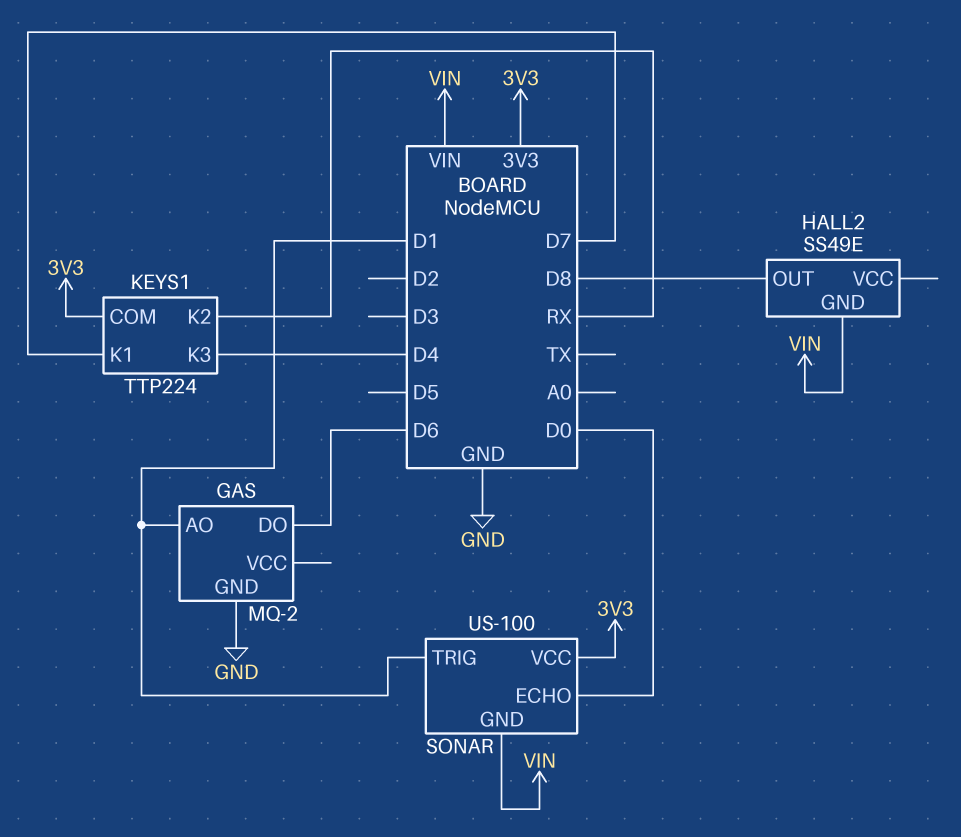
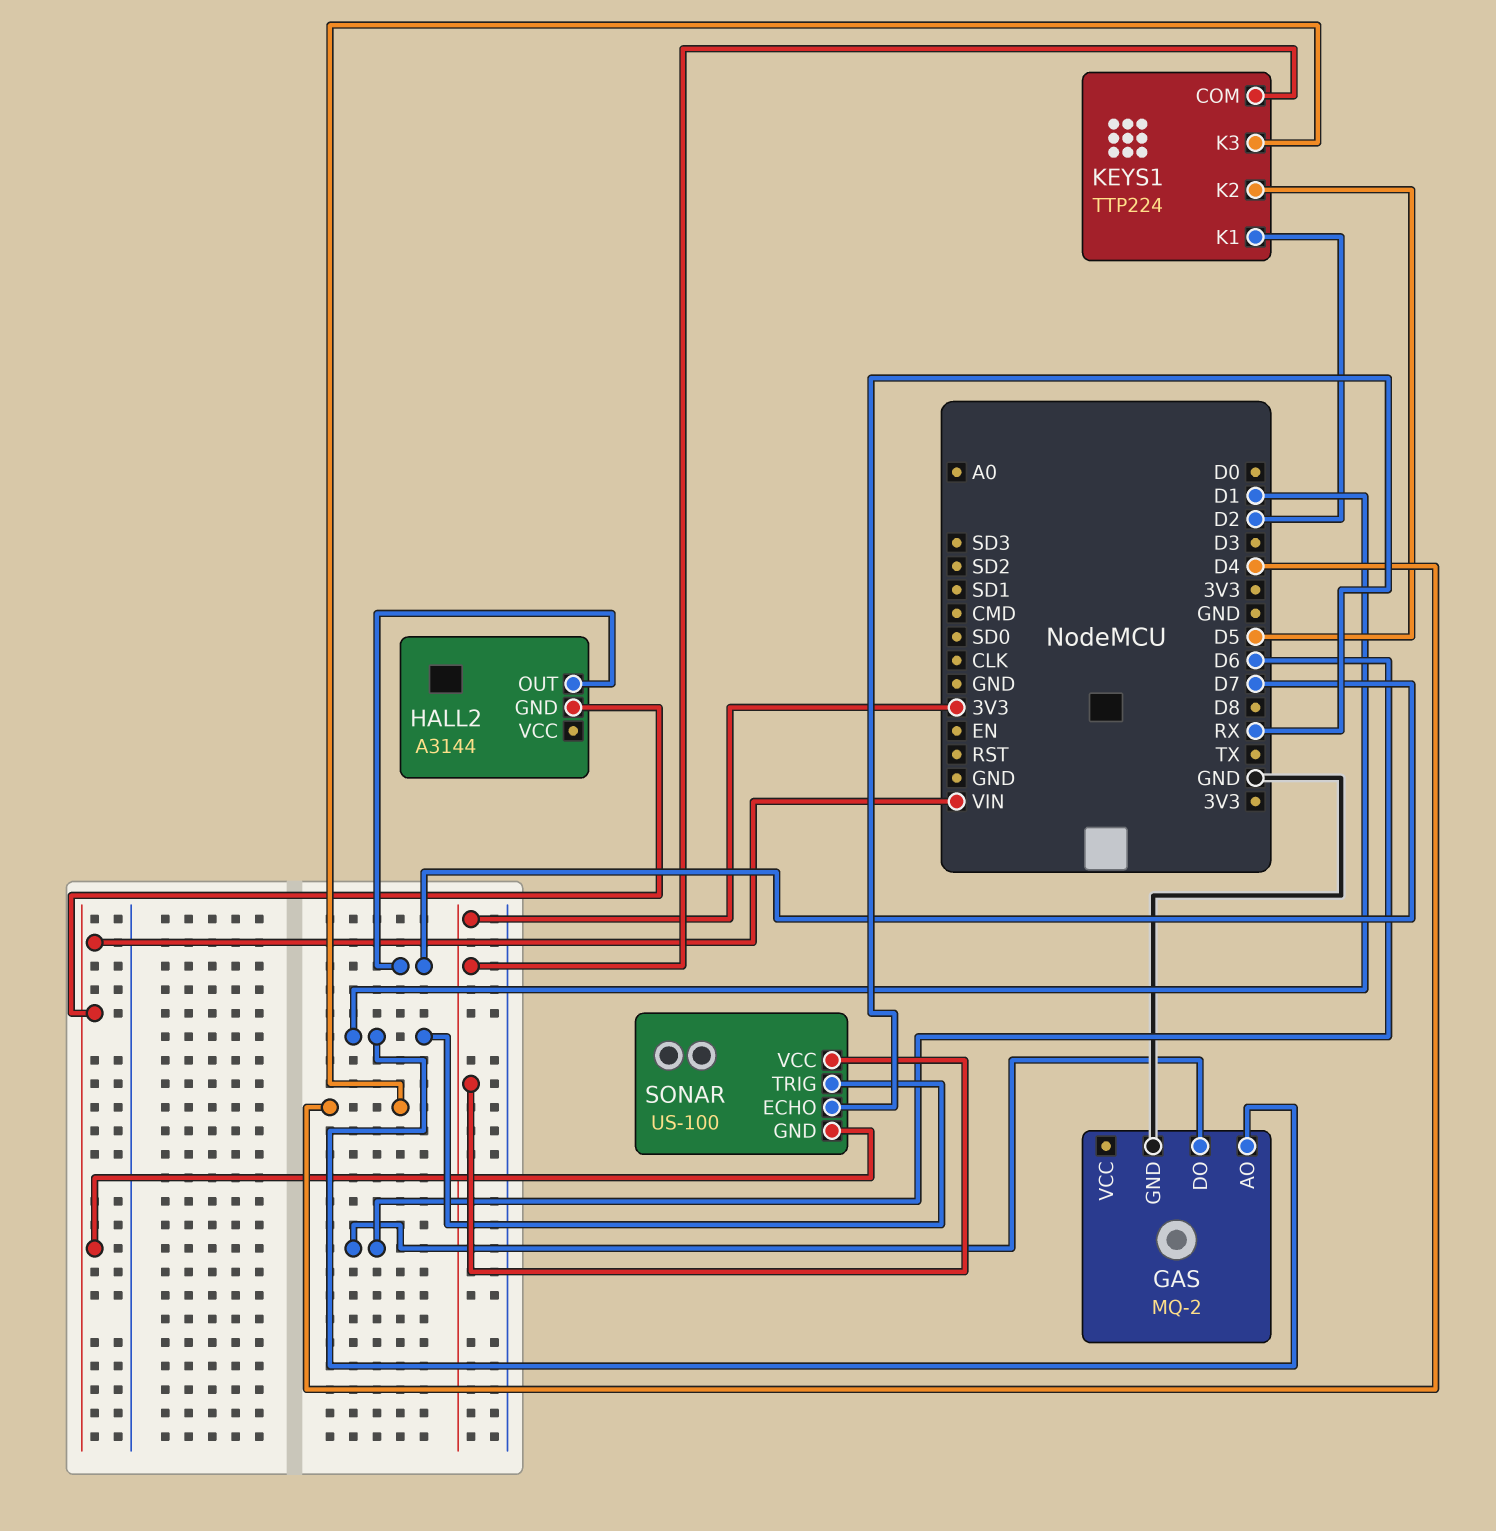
HALL2: SS49E -> A3144
HALL2 pin OUT: D8 -> D7
KEYS1 pin K1: D7 -> D2
KEYS1 pin K2: RX -> D5
SONAR pin ECHO: D0 -> RX

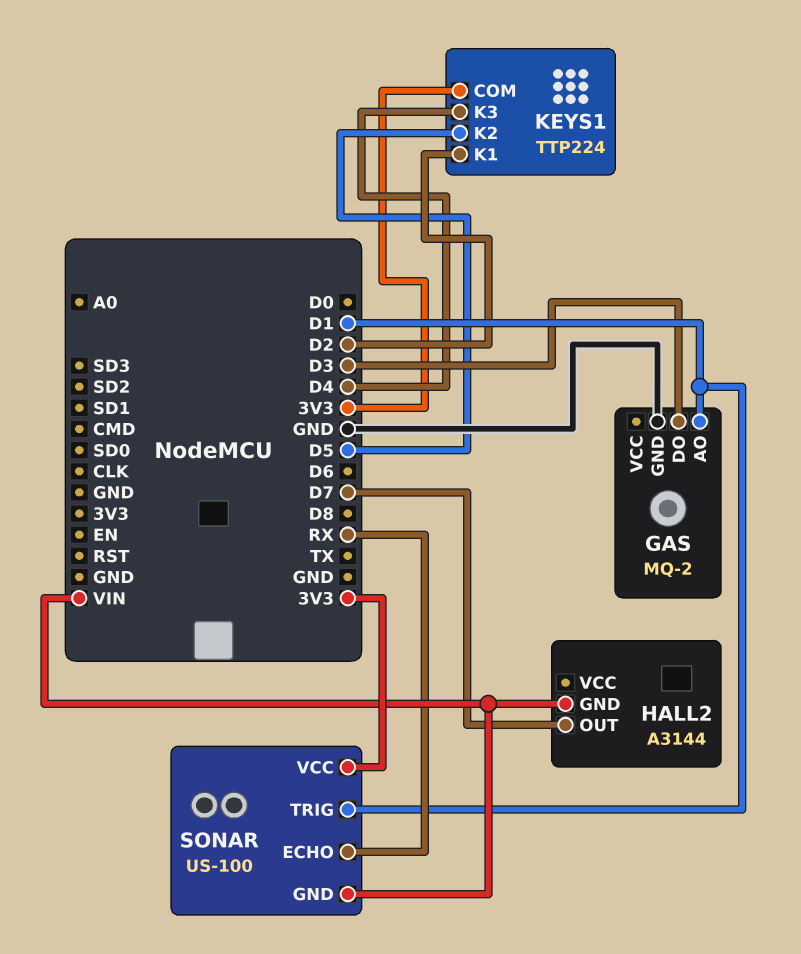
GAS pin DO: D6 -> D3

